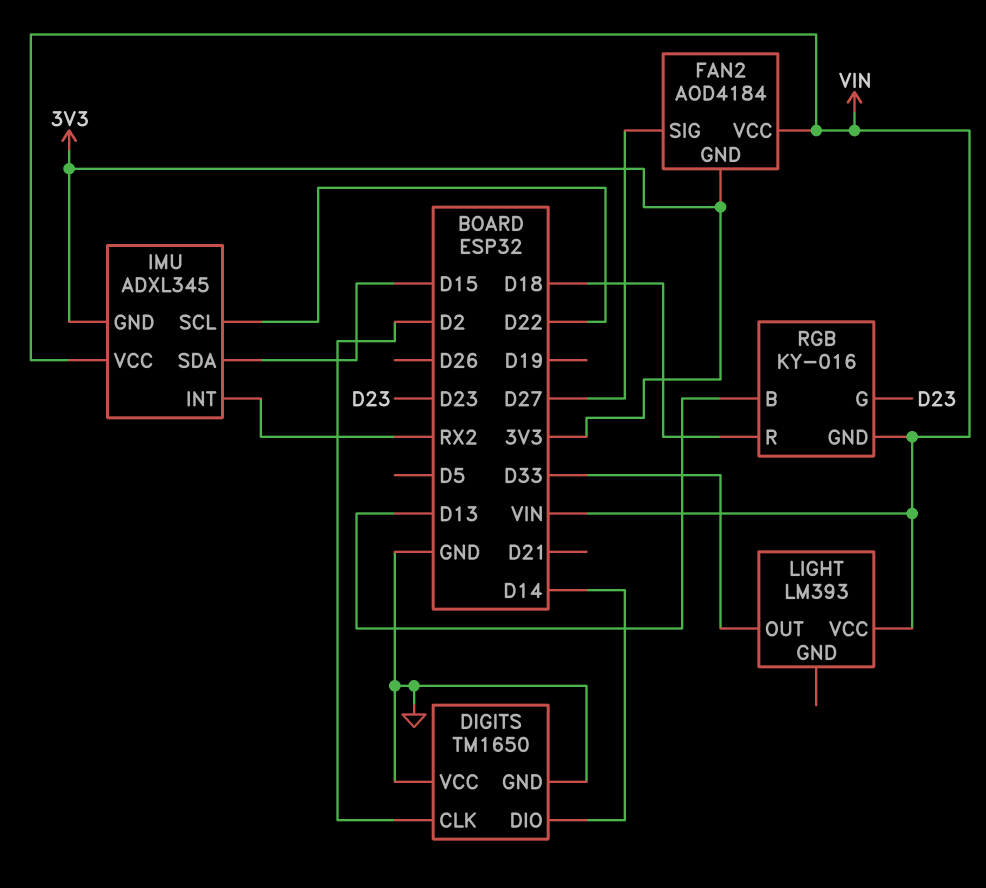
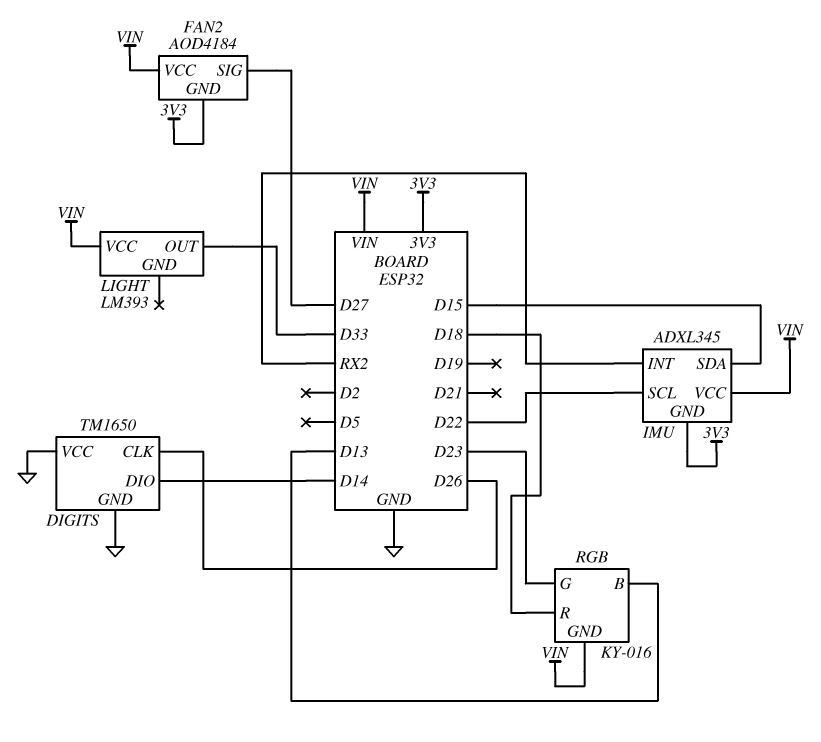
DIGITS pin CLK: D2 -> D26

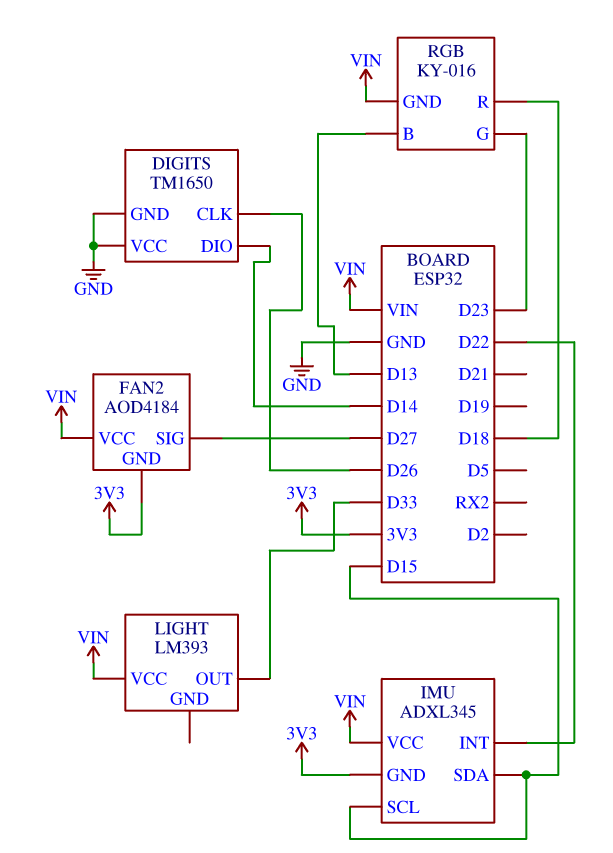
IMU pin INT: RX2 -> D22
IMU pin SCL: D22 -> D15

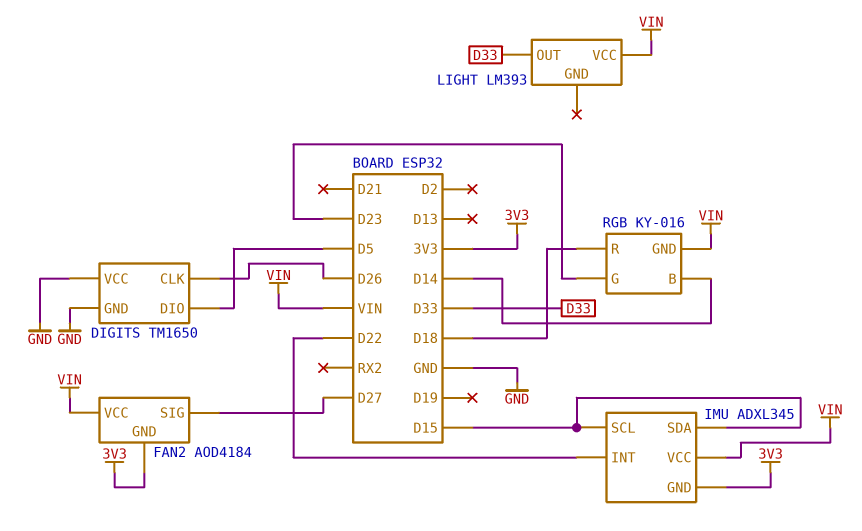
DIGITS pin DIO: D14 -> D5
RGB pin B: D13 -> D14

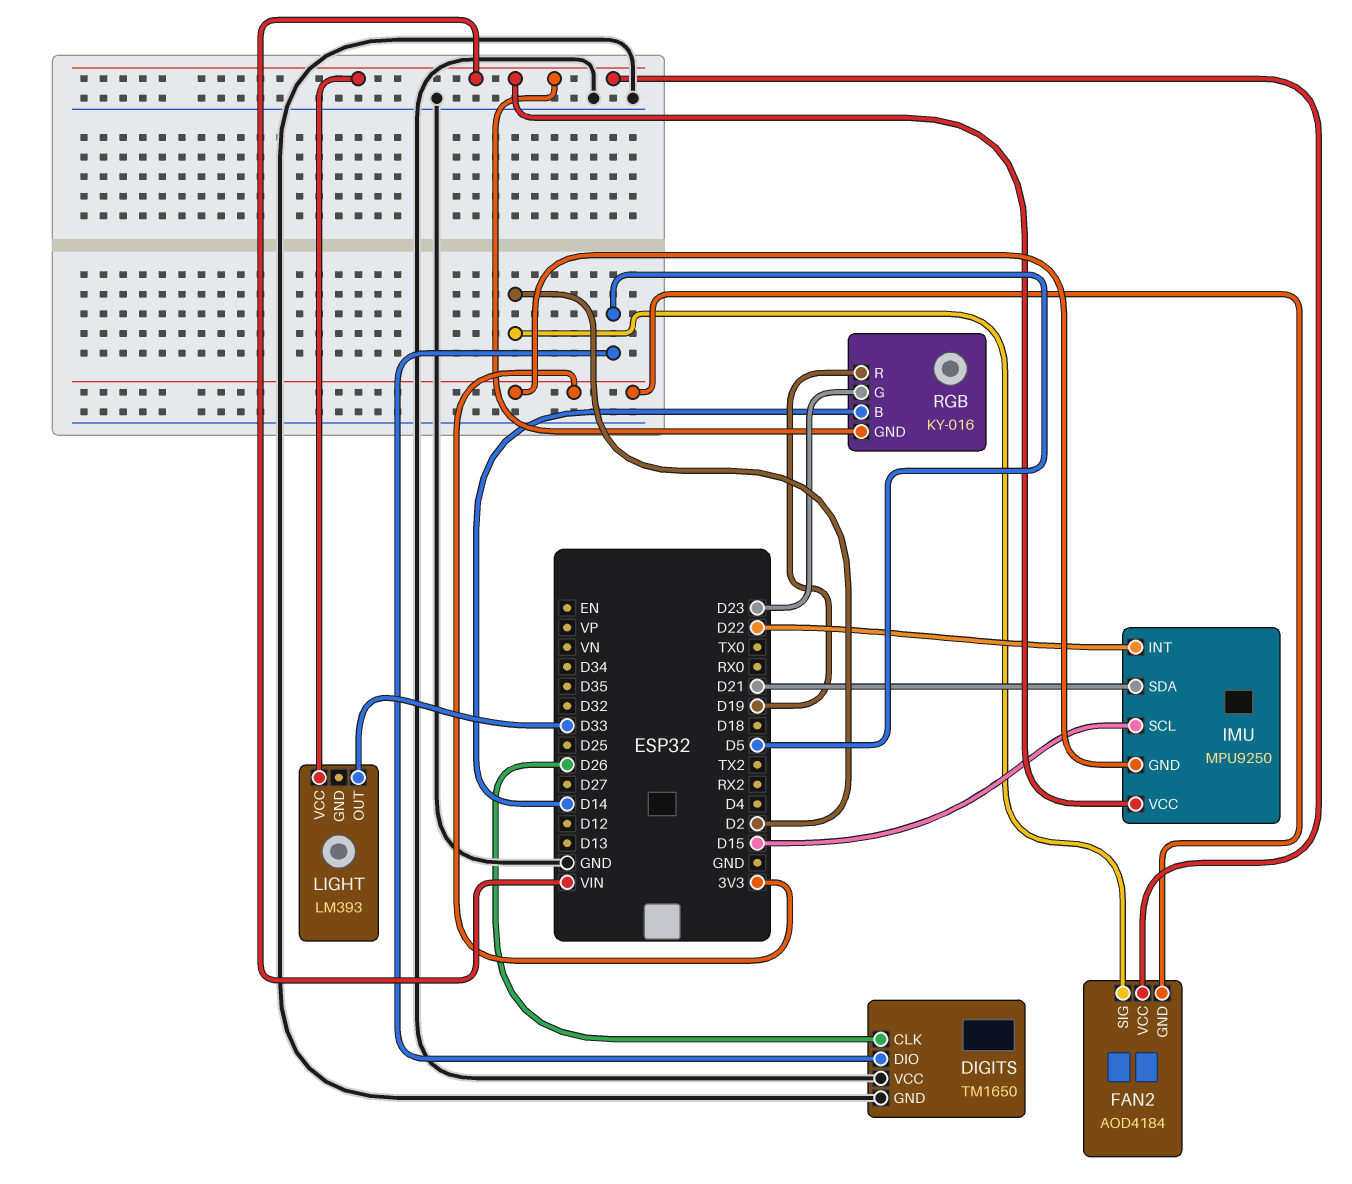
FAN2 pin SIG: D27 -> D2
IMU: ADXL345 -> MPU9250
IMU pin SDA: D15 -> D21
RGB pin R: D18 -> D19

